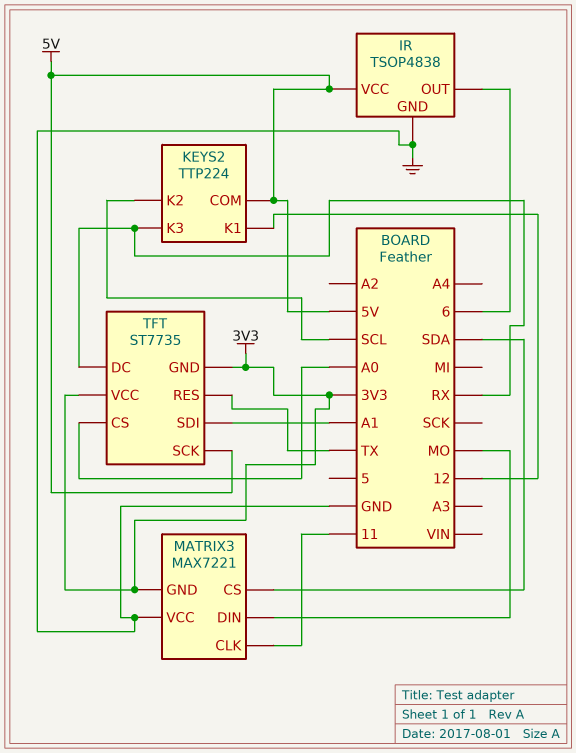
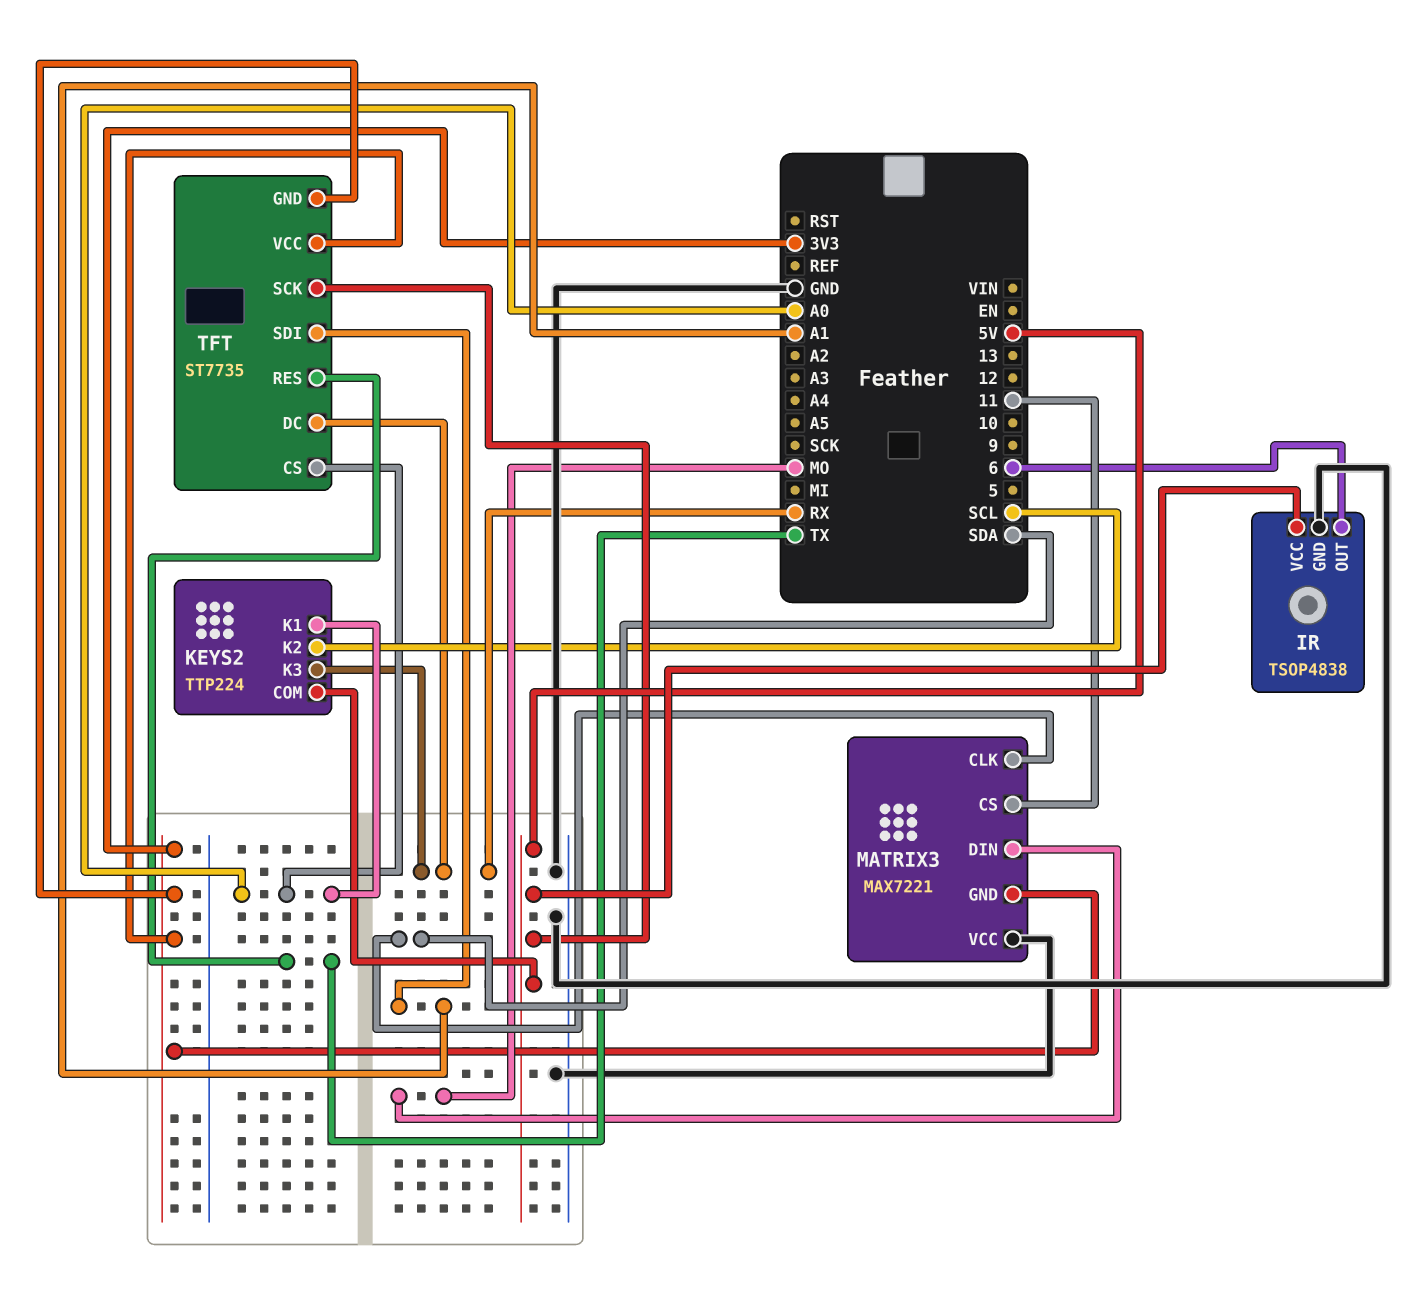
KEYS2 pin K1: 12 -> A0
MATRIX3 pin CLK: 11 -> SDA
MATRIX3 pin CS: SDA -> 11

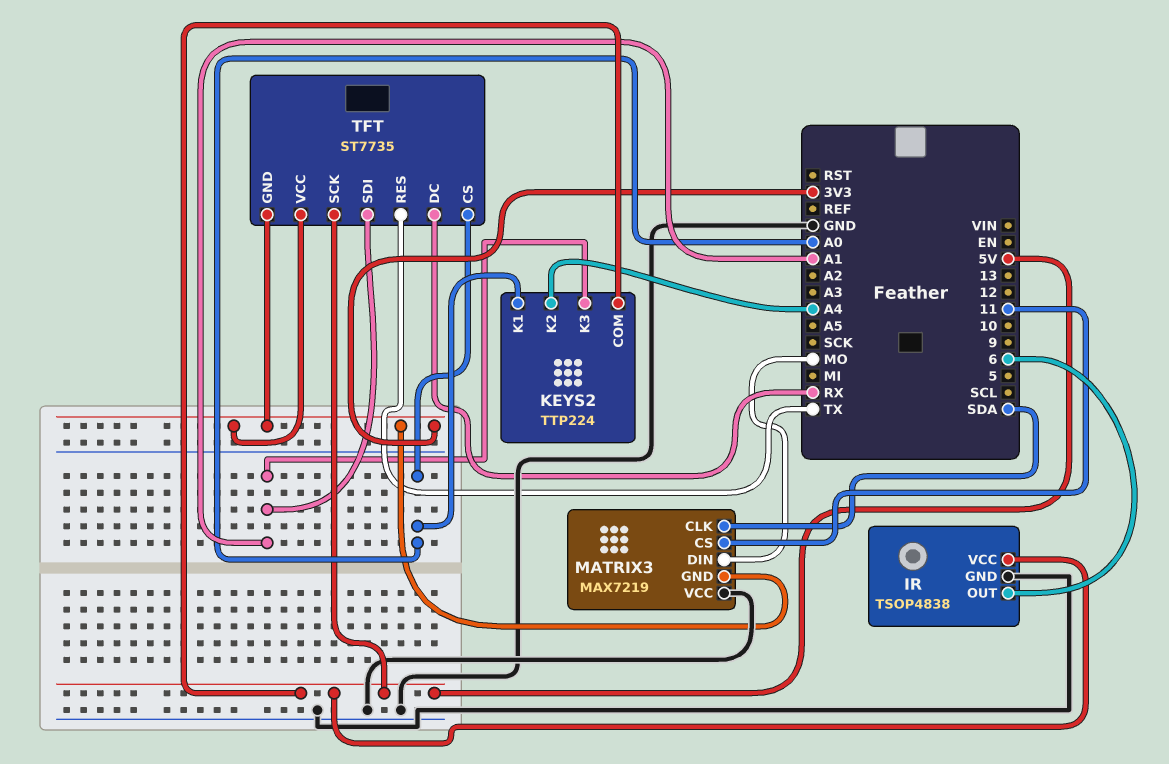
KEYS2 pin K2: SCL -> A4
KEYS2 pin K3: RX -> A1
MATRIX3: MAX7221 -> MAX7219

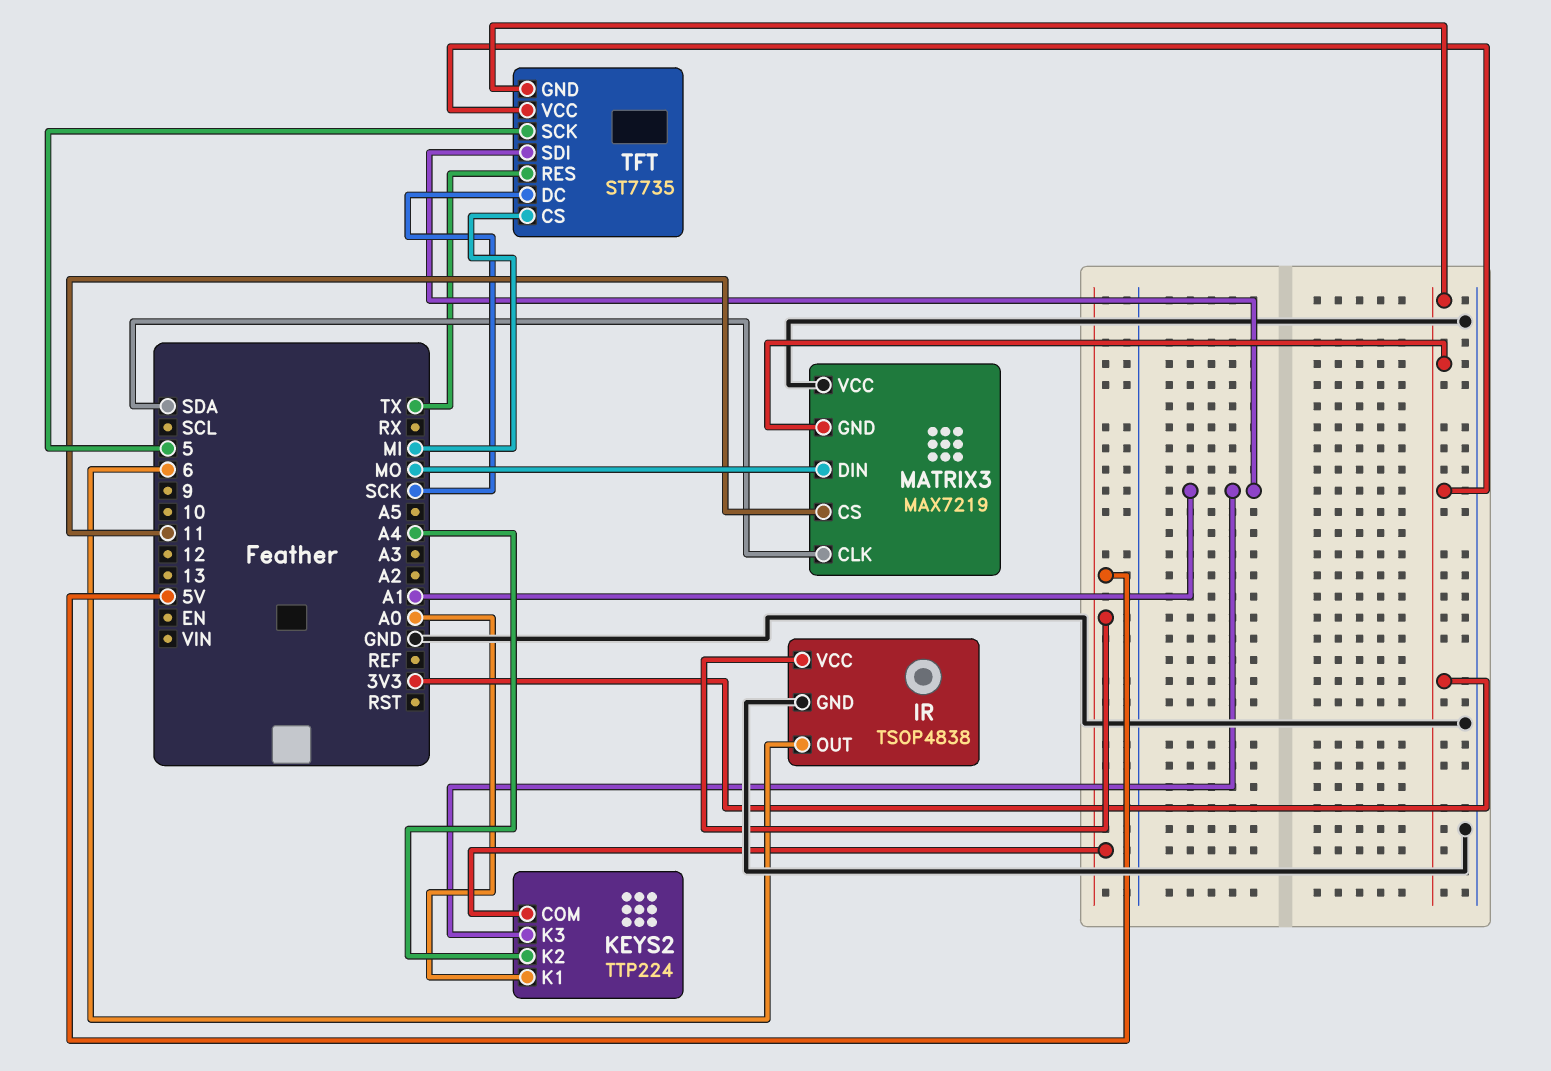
TFT pin CS: A0 -> MI
TFT pin DC: RX -> SCK
TFT pin SCK: 5V -> 5

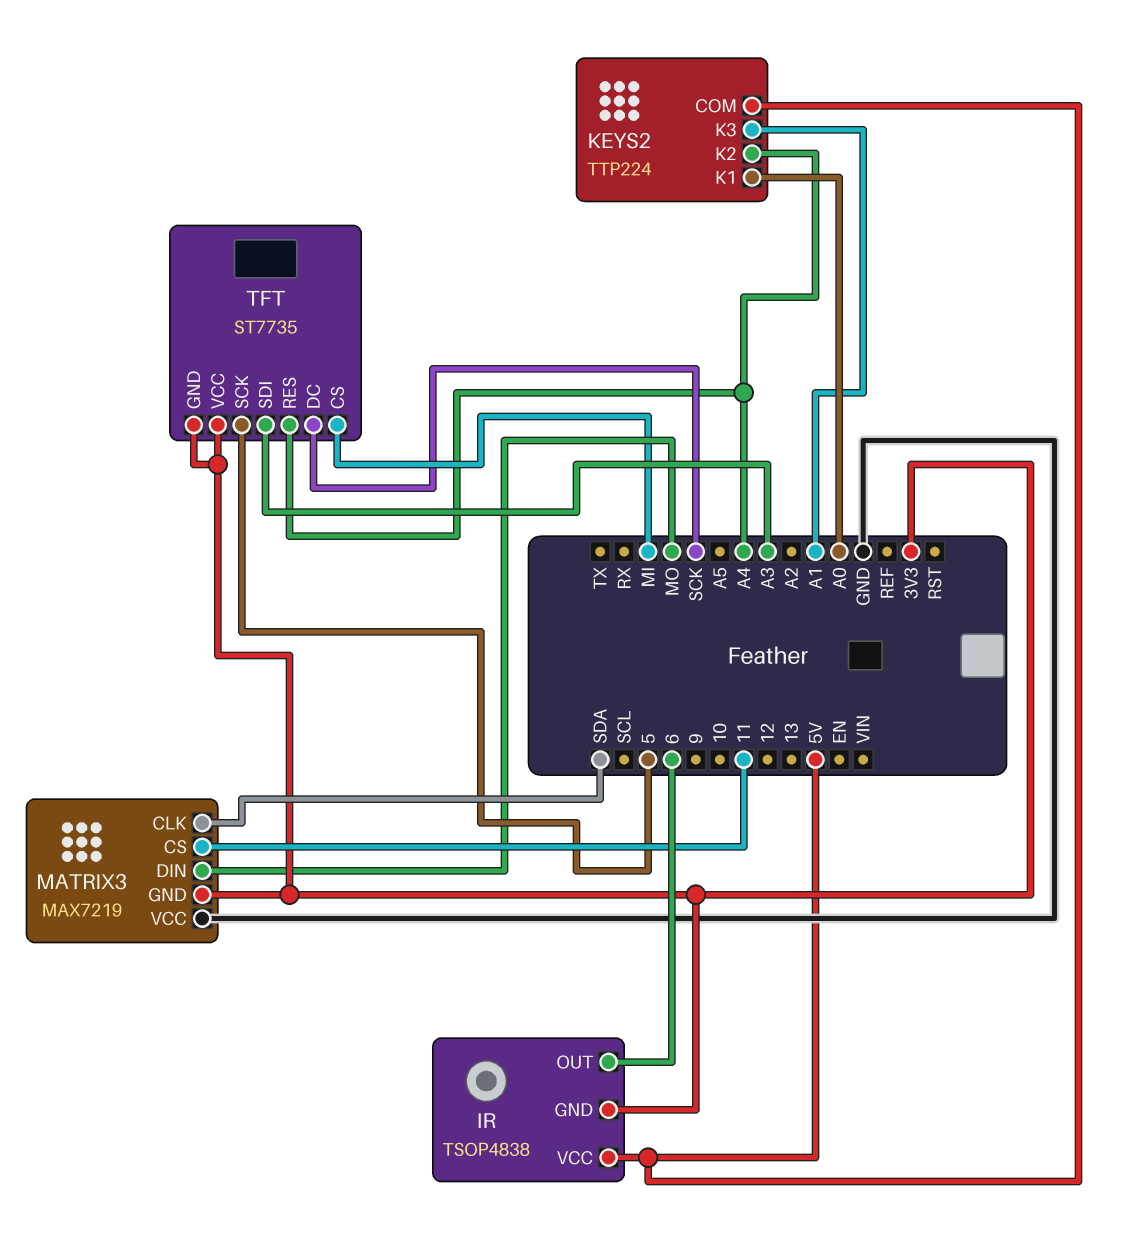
IR pin GND: GND -> 3V3
TFT pin RES: TX -> A4
TFT pin SDI: A1 -> A3

